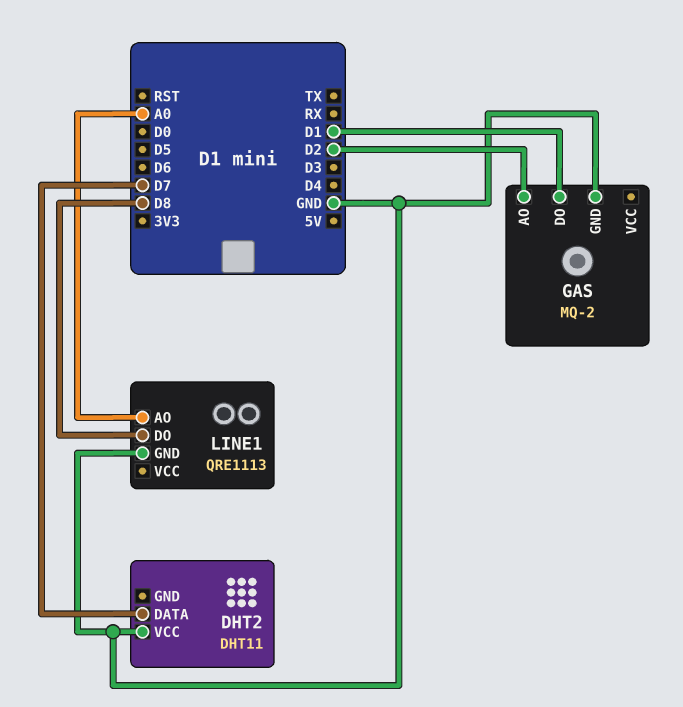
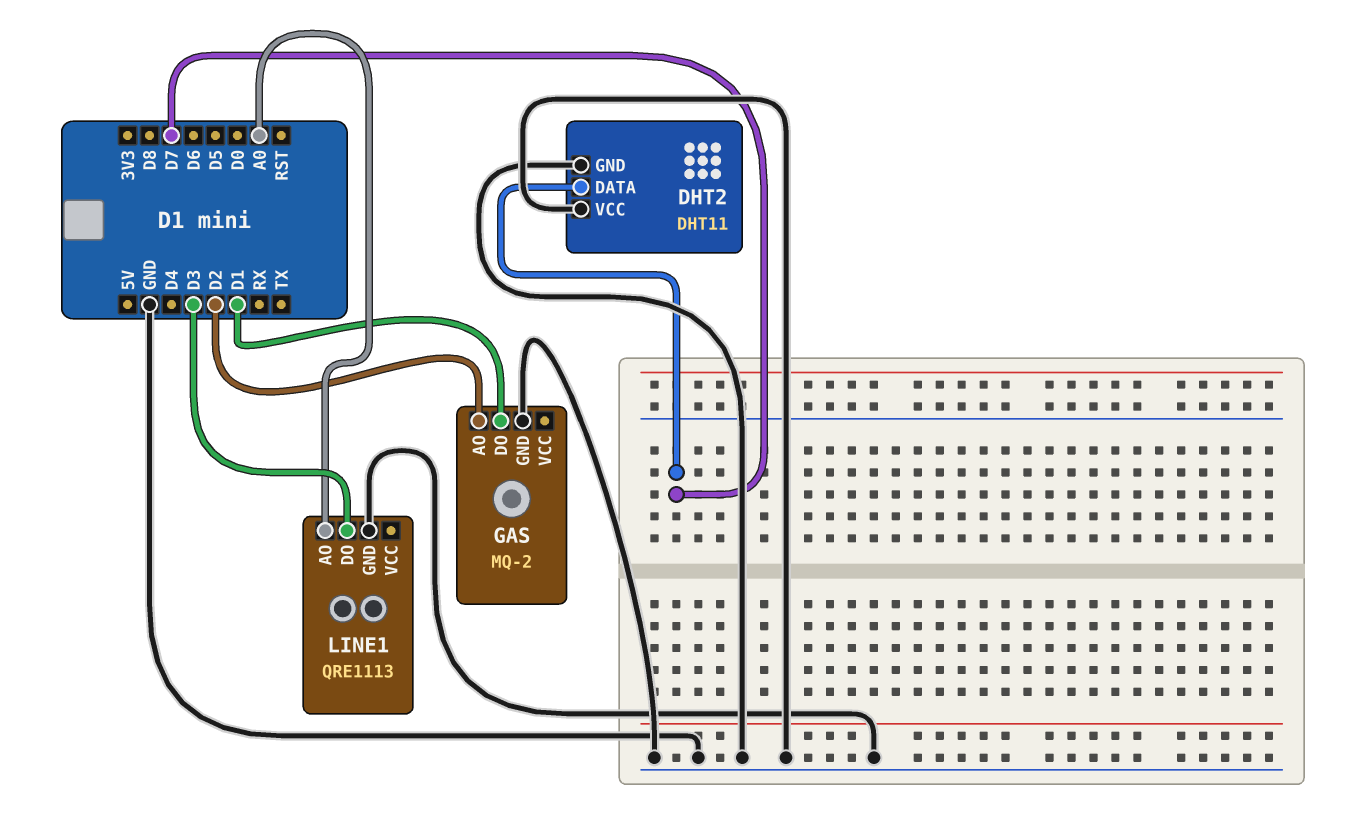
DHT2 pin GND: none -> GND
LINE1 pin DO: D8 -> D3

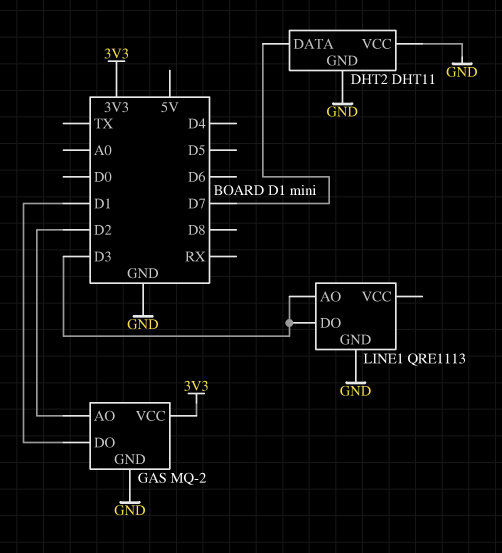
GAS pin VCC: none -> 3V3
LINE1 pin AO: A0 -> D3

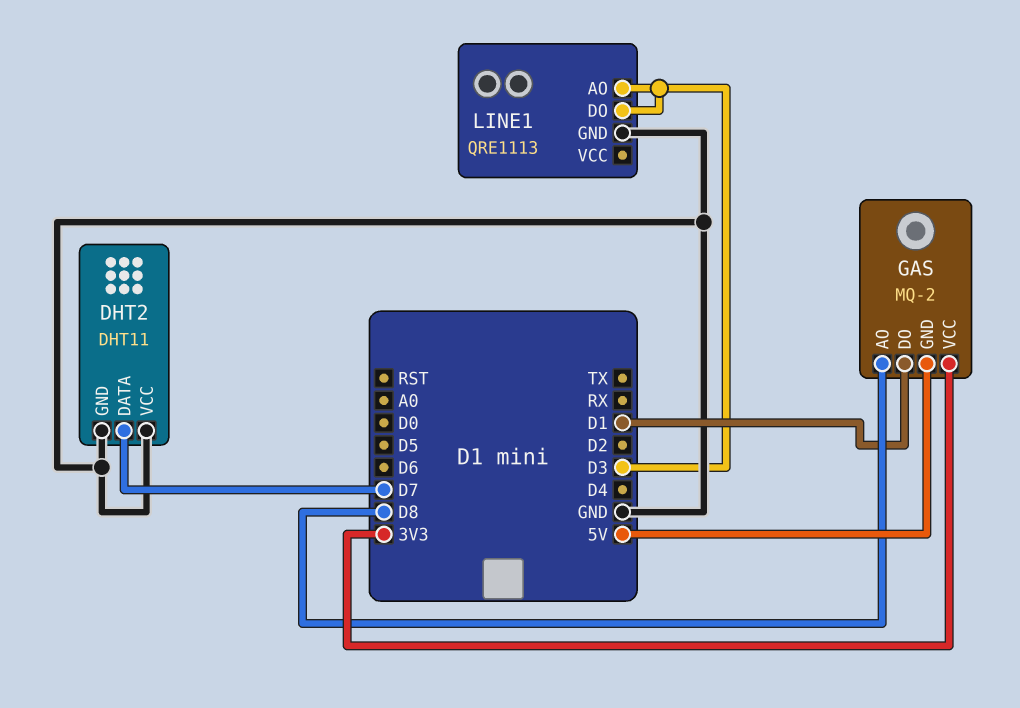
GAS pin AO: D2 -> D8
GAS pin GND: GND -> 5V

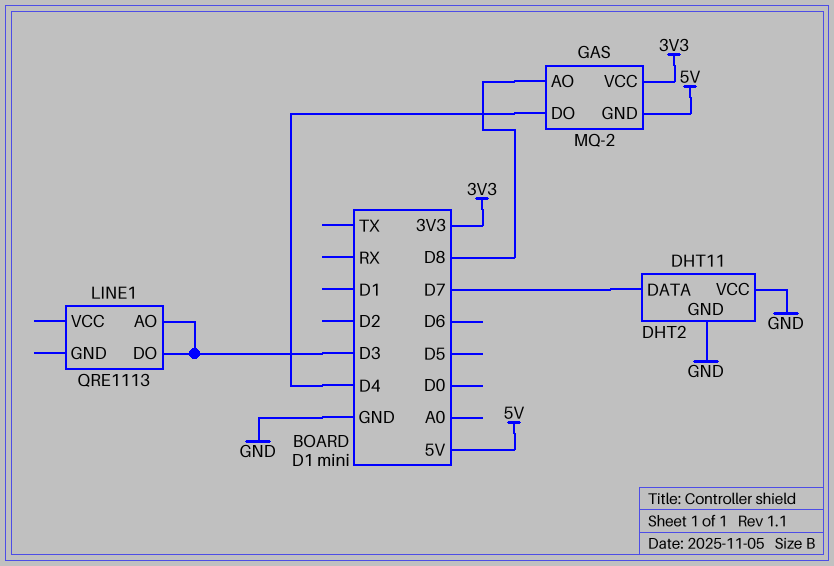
GAS pin DO: D1 -> D4
LINE1 pin GND: GND -> none

